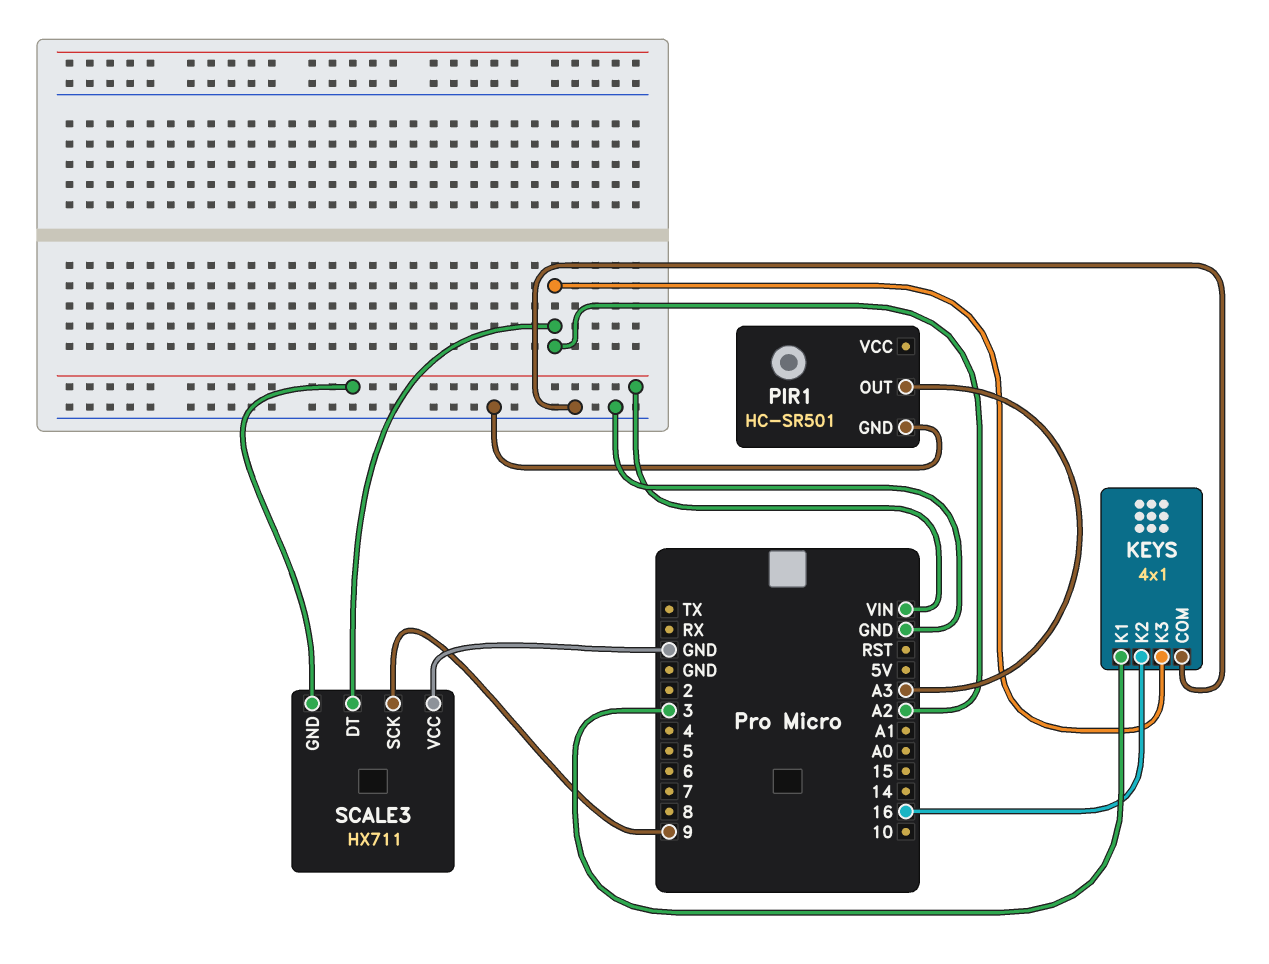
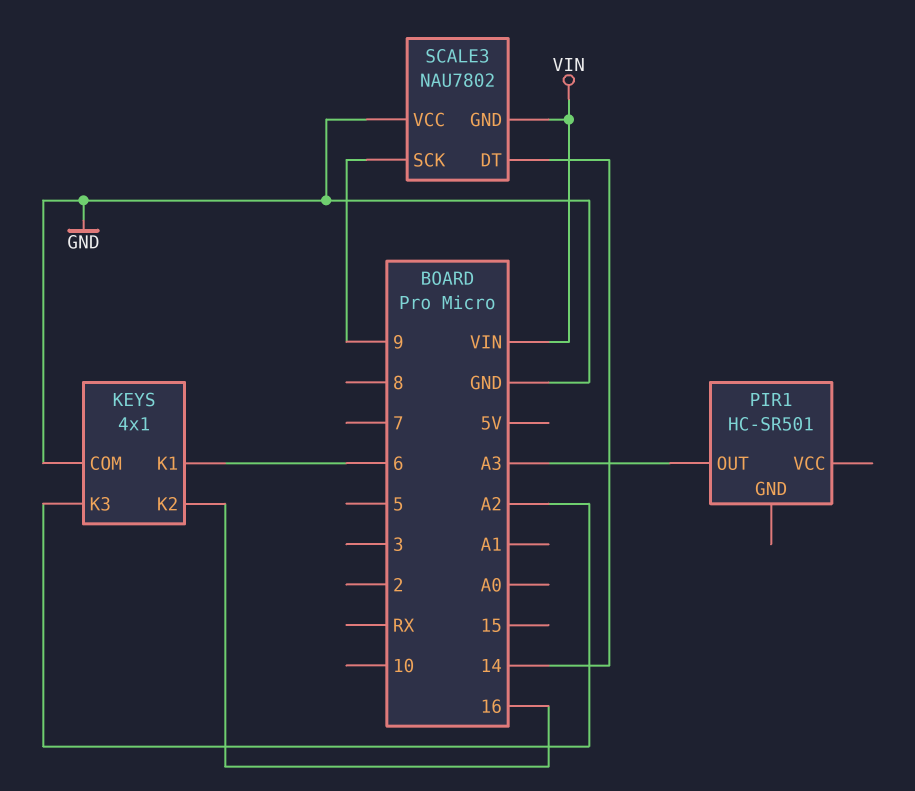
KEYS pin K1: 3 -> 6
PIR1 pin GND: GND -> none
SCALE3: HX711 -> NAU7802
SCALE3 pin DT: A2 -> 14

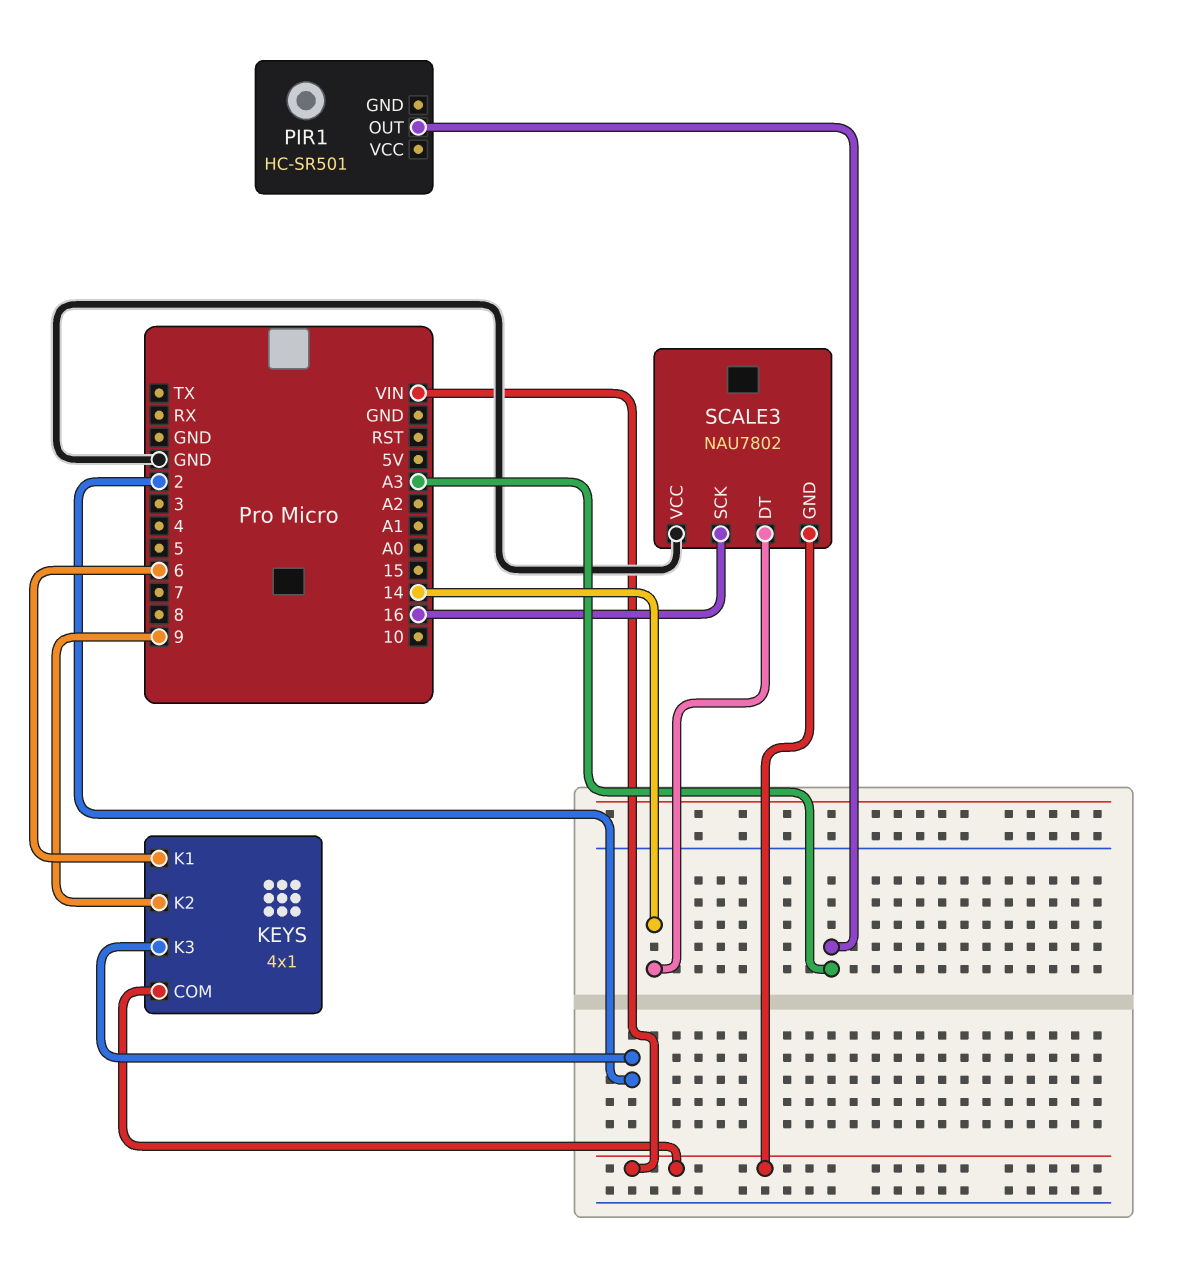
KEYS pin COM: GND -> VIN
KEYS pin K2: 16 -> 9
KEYS pin K3: A2 -> 2
SCALE3 pin SCK: 9 -> 16

